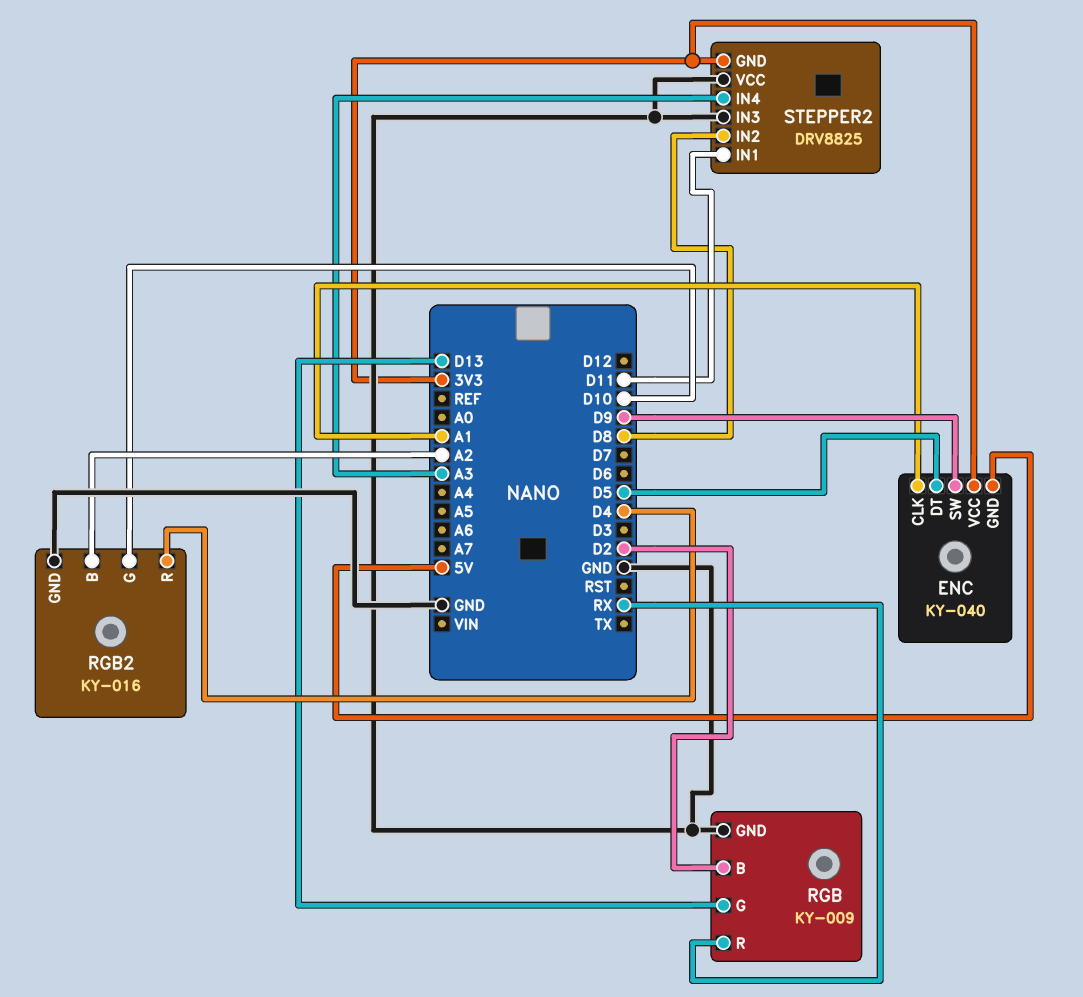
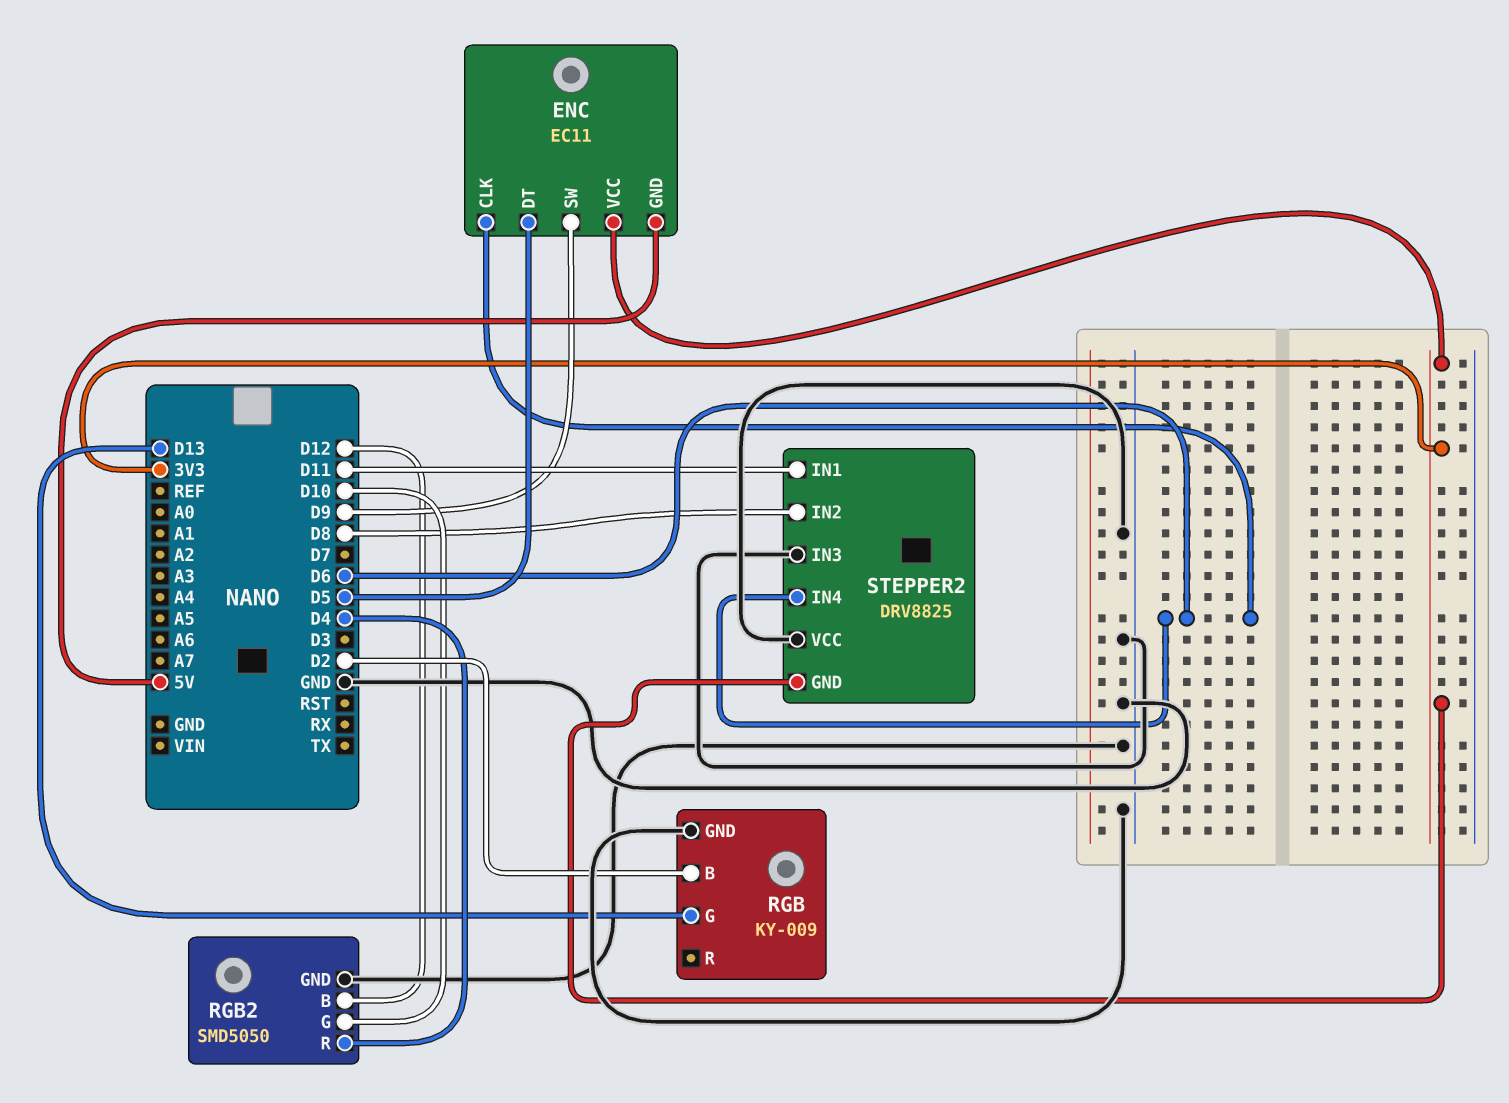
ENC: KY-040 -> EC11
ENC pin CLK: A1 -> D6
RGB pin R: RX -> none
RGB2: KY-016 -> SMD5050
RGB2 pin B: A2 -> D12
STEPPER2 pin IN4: A3 -> D6

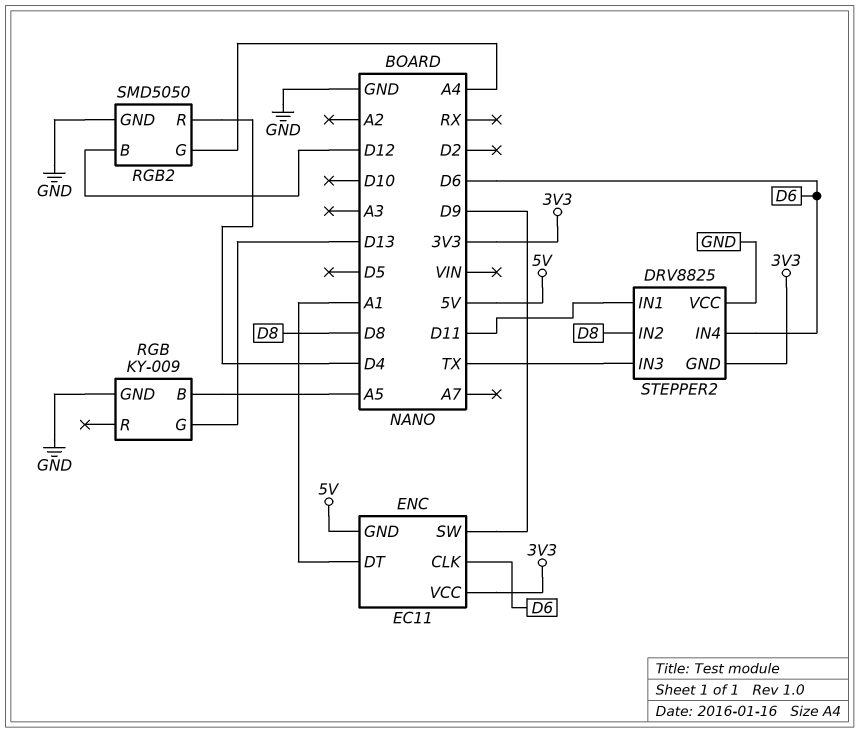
ENC pin DT: D5 -> A1
RGB pin B: D2 -> A5
RGB2 pin G: D10 -> A4
STEPPER2 pin IN3: GND -> TX

